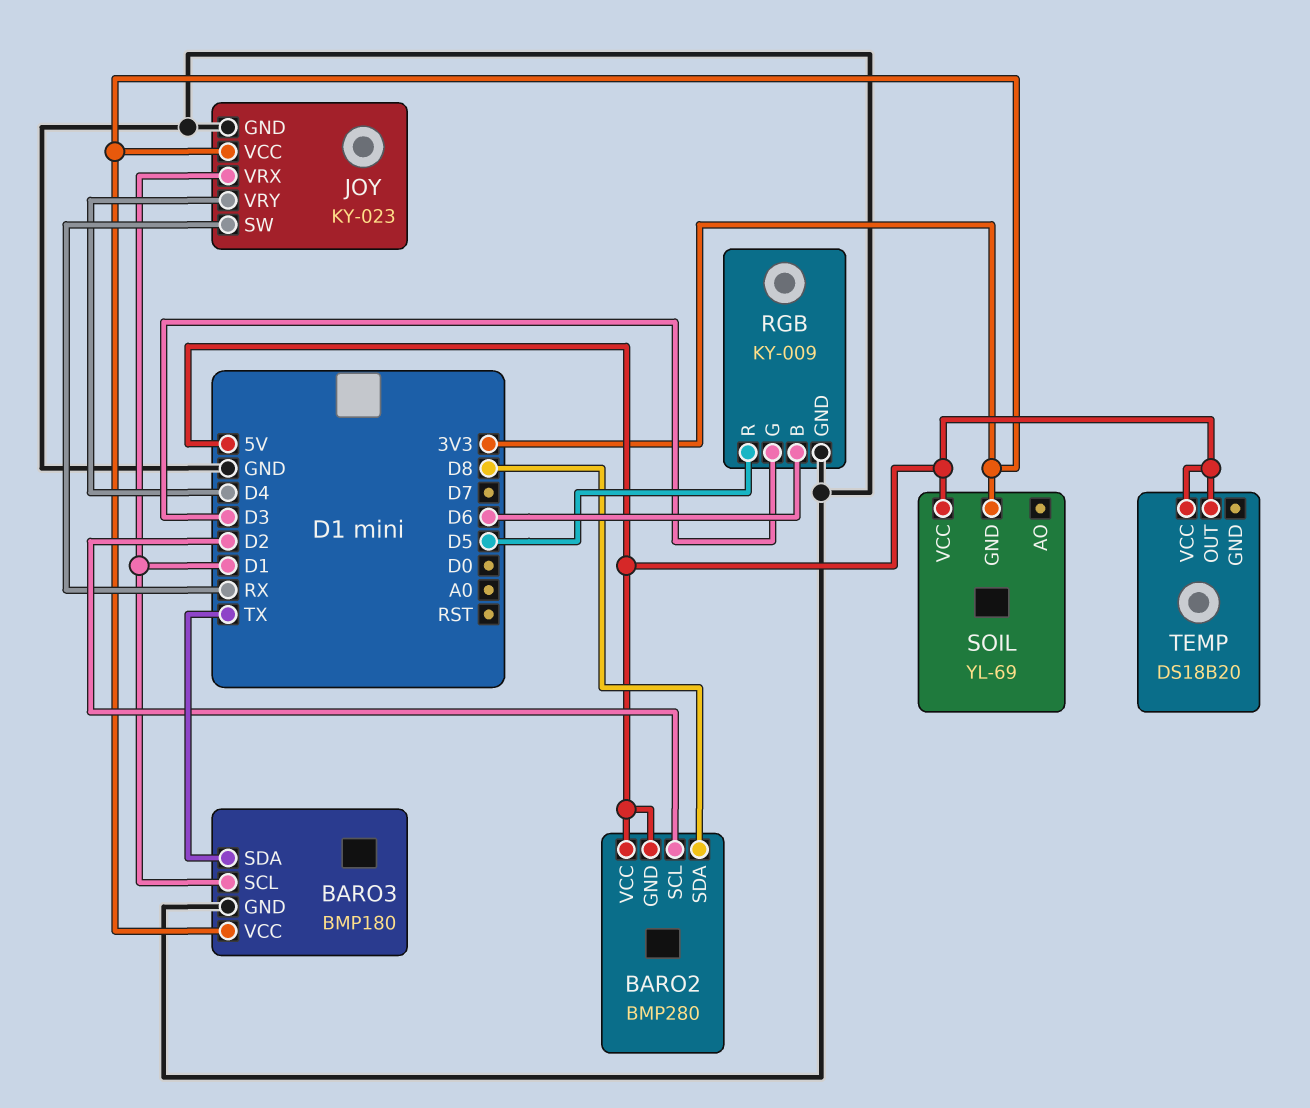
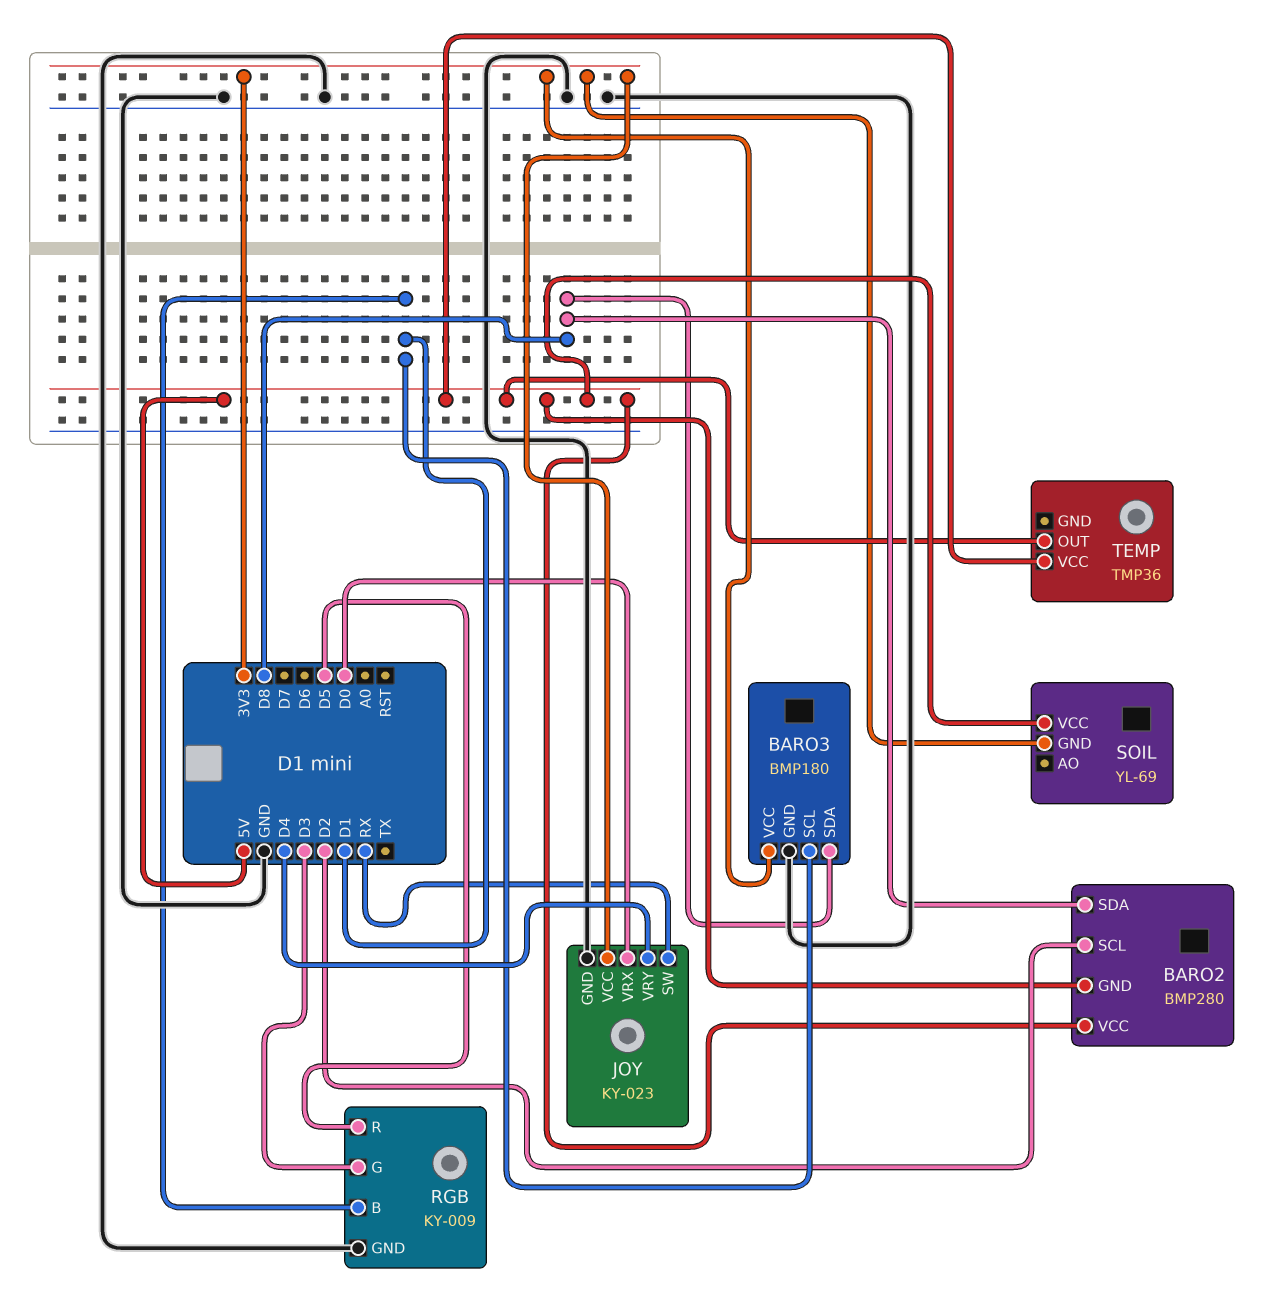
BARO3 pin SDA: TX -> D8
JOY pin VRX: D1 -> D0
RGB pin B: D6 -> D1
TEMP: DS18B20 -> TMP36

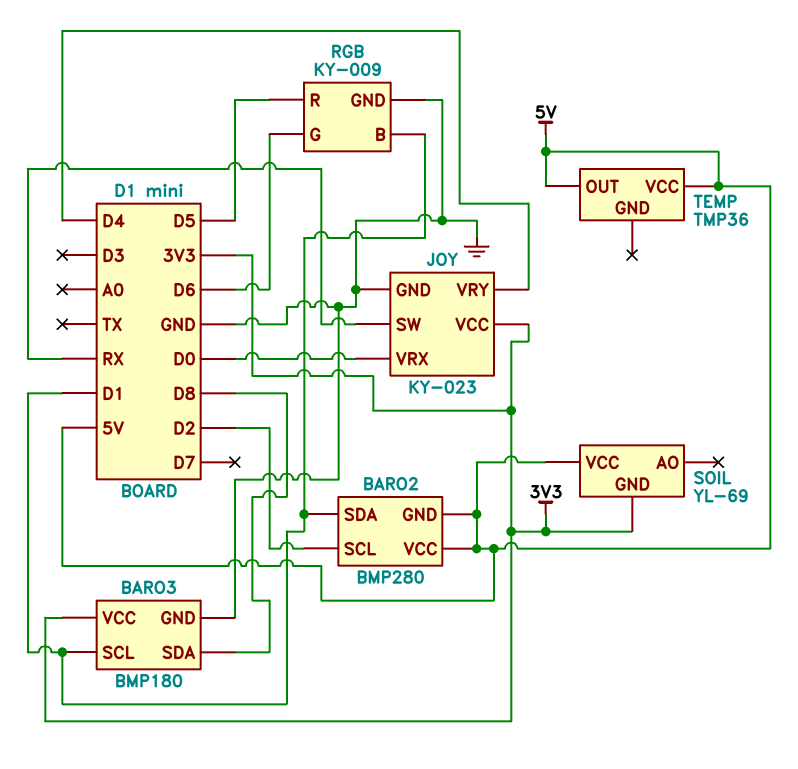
BARO2 pin SDA: D8 -> D1
RGB pin G: D3 -> D6

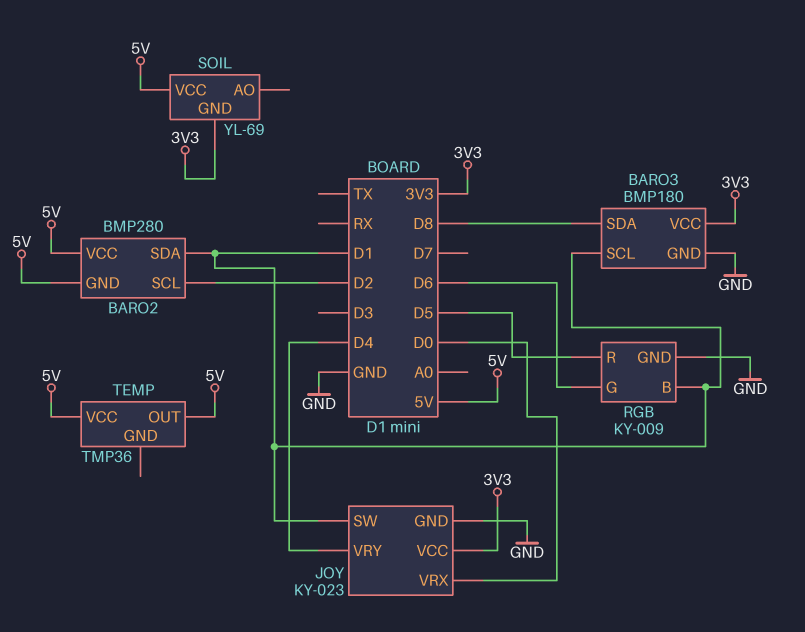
JOY pin SW: RX -> D1

